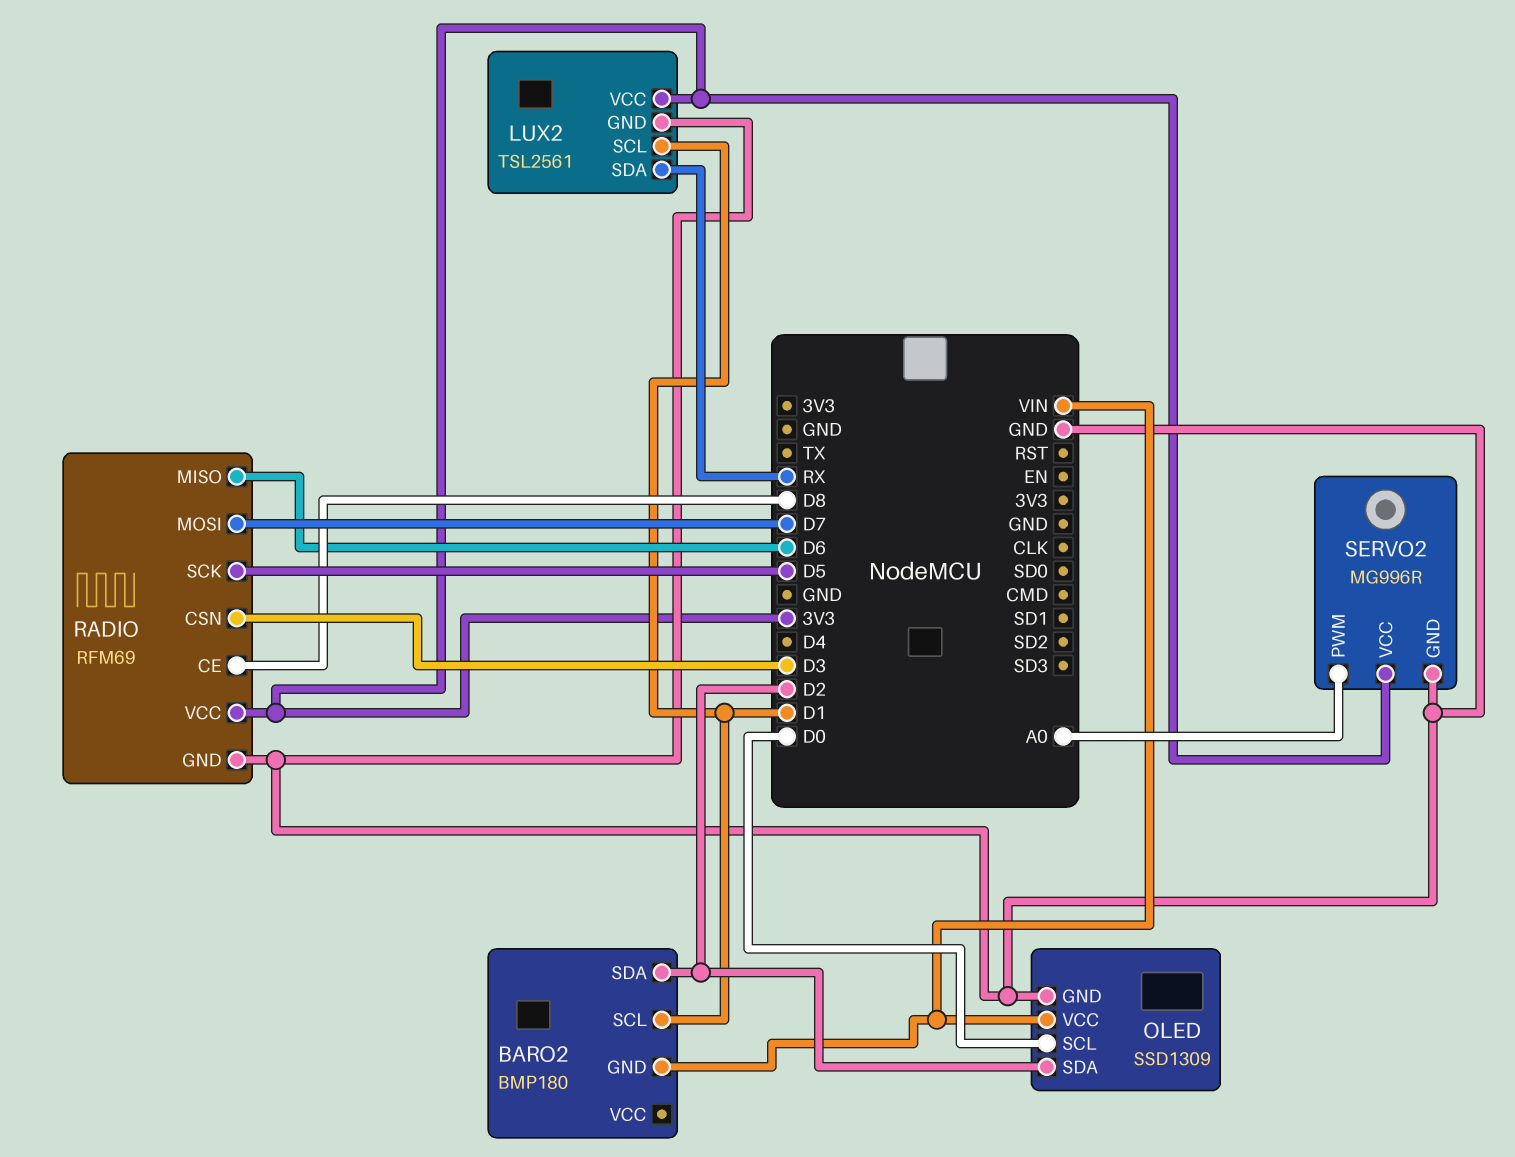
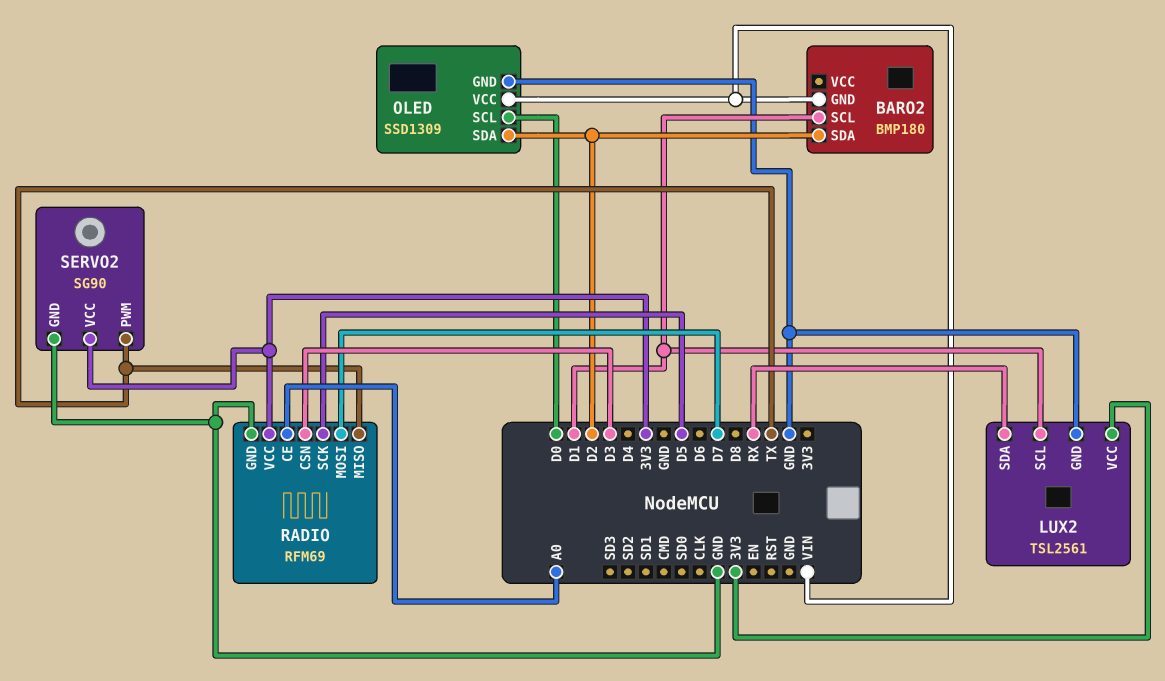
RADIO pin CE: D8 -> A0
RADIO pin MISO: D6 -> TX
SERVO2: MG996R -> SG90
SERVO2 pin PWM: A0 -> TX

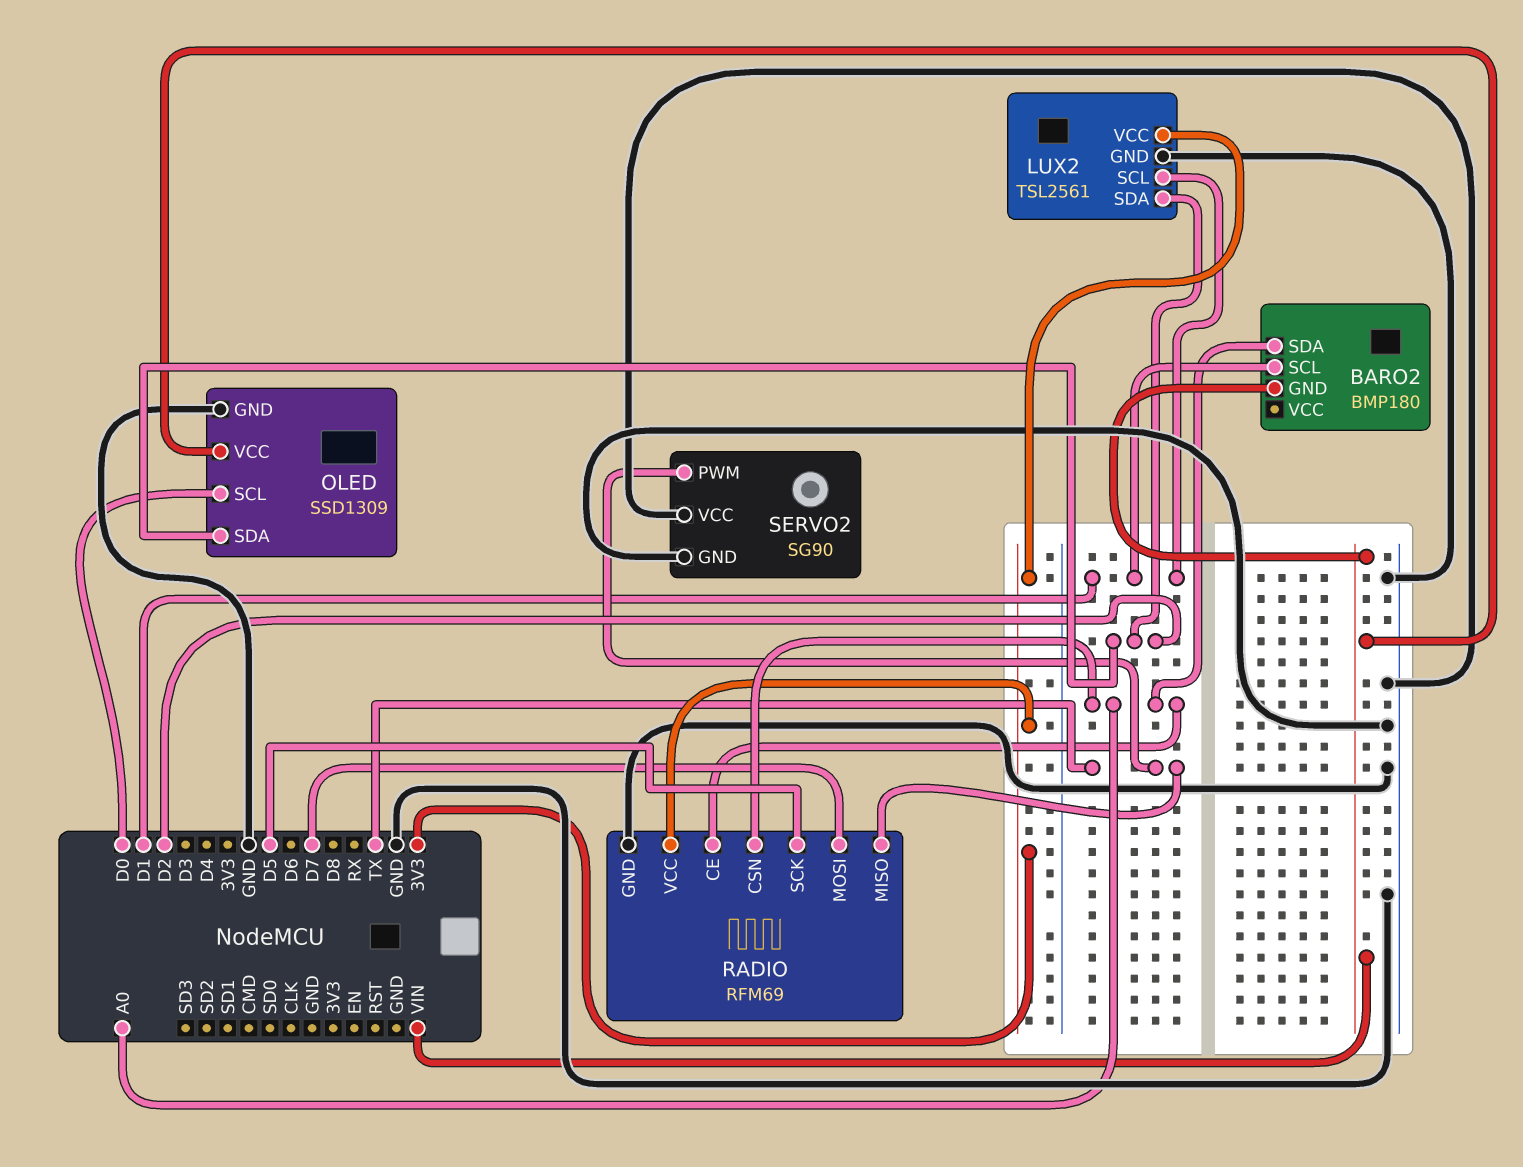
BARO2 pin SDA: D2 -> A0
LUX2 pin SDA: RX -> D2
RADIO pin CSN: D3 -> A0
SERVO2 pin VCC: 3V3 -> GND

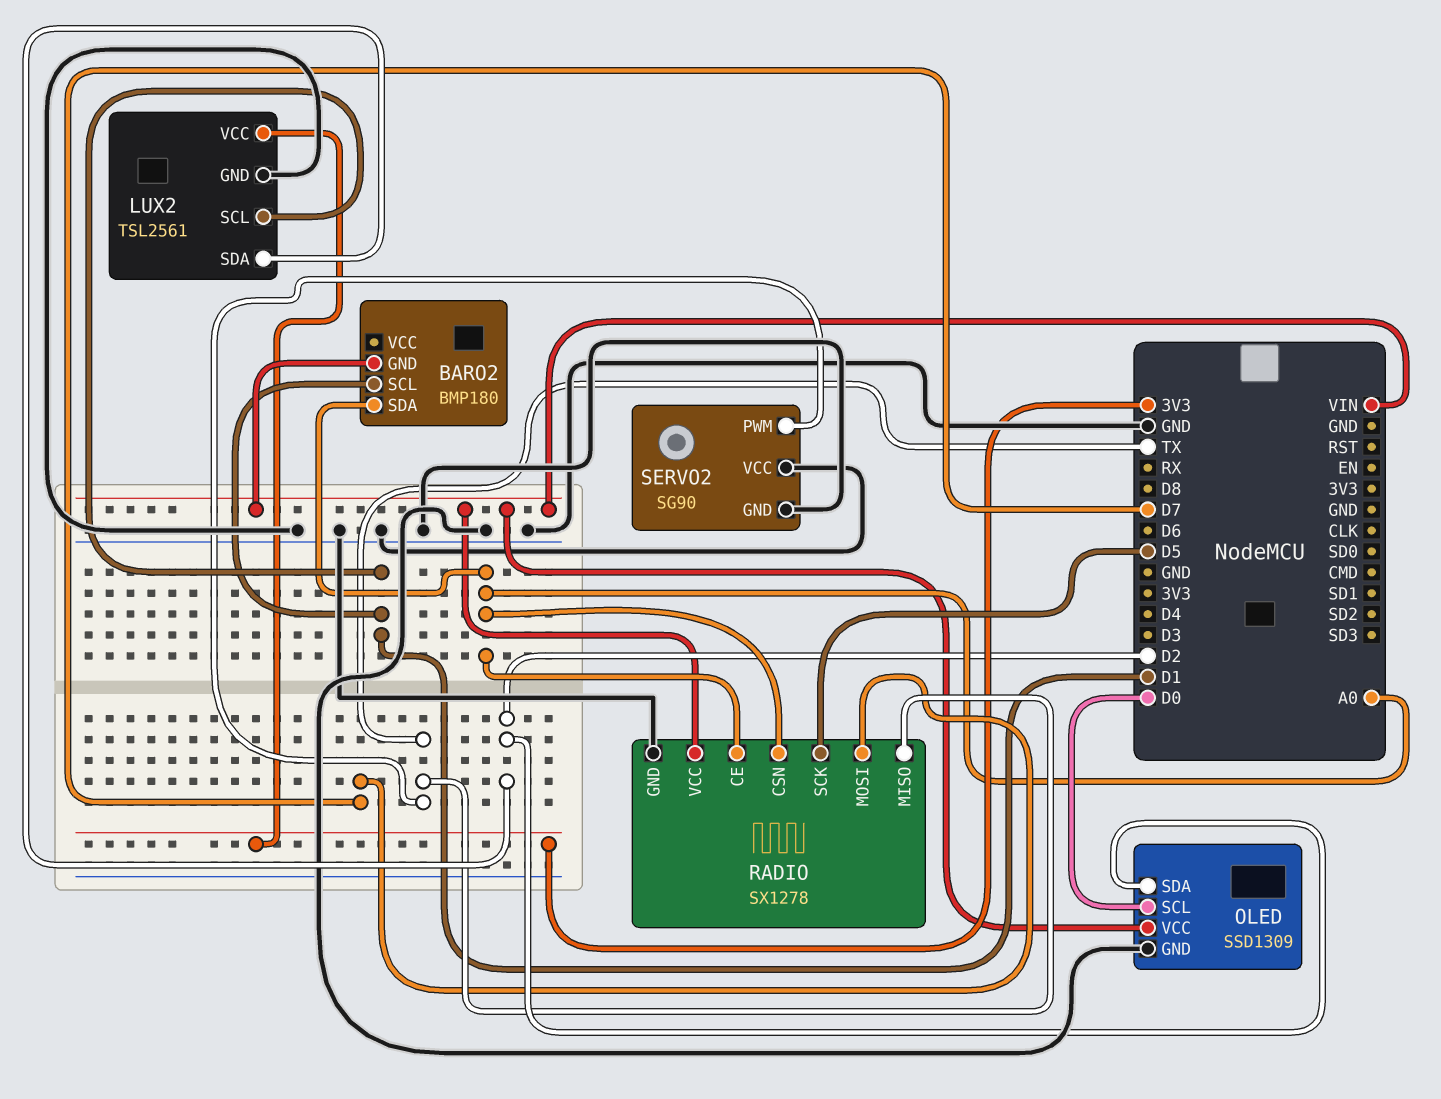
RADIO: RFM69 -> SX1278
RADIO pin VCC: 3V3 -> VIN

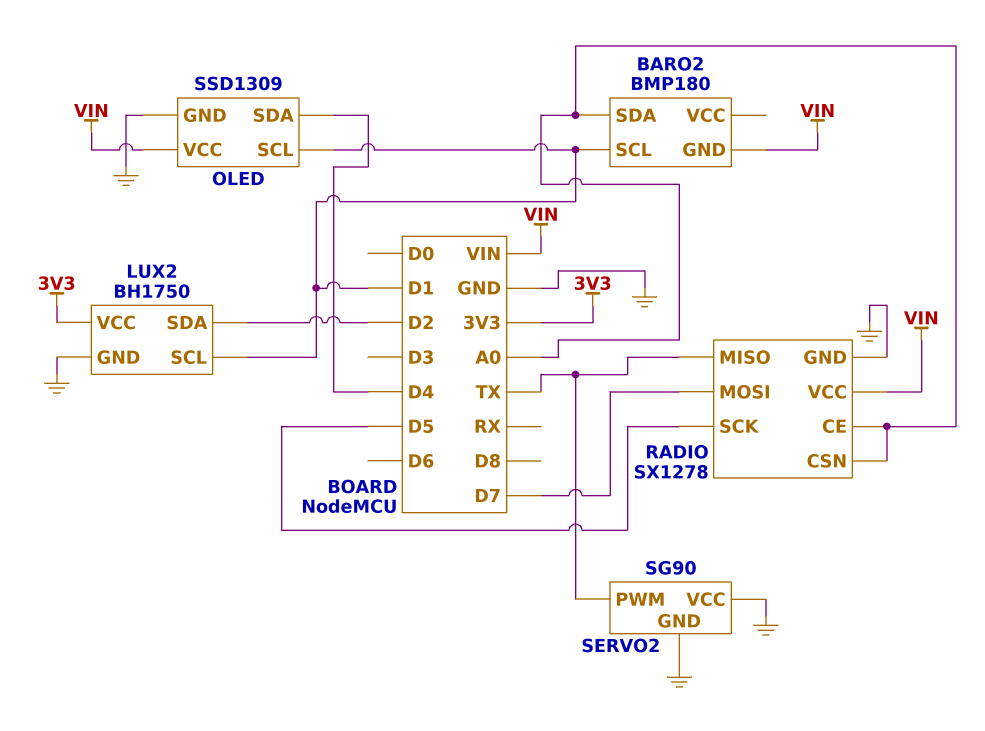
LUX2: TSL2561 -> BH1750
OLED pin SCL: D0 -> D1
OLED pin SDA: D2 -> D4

